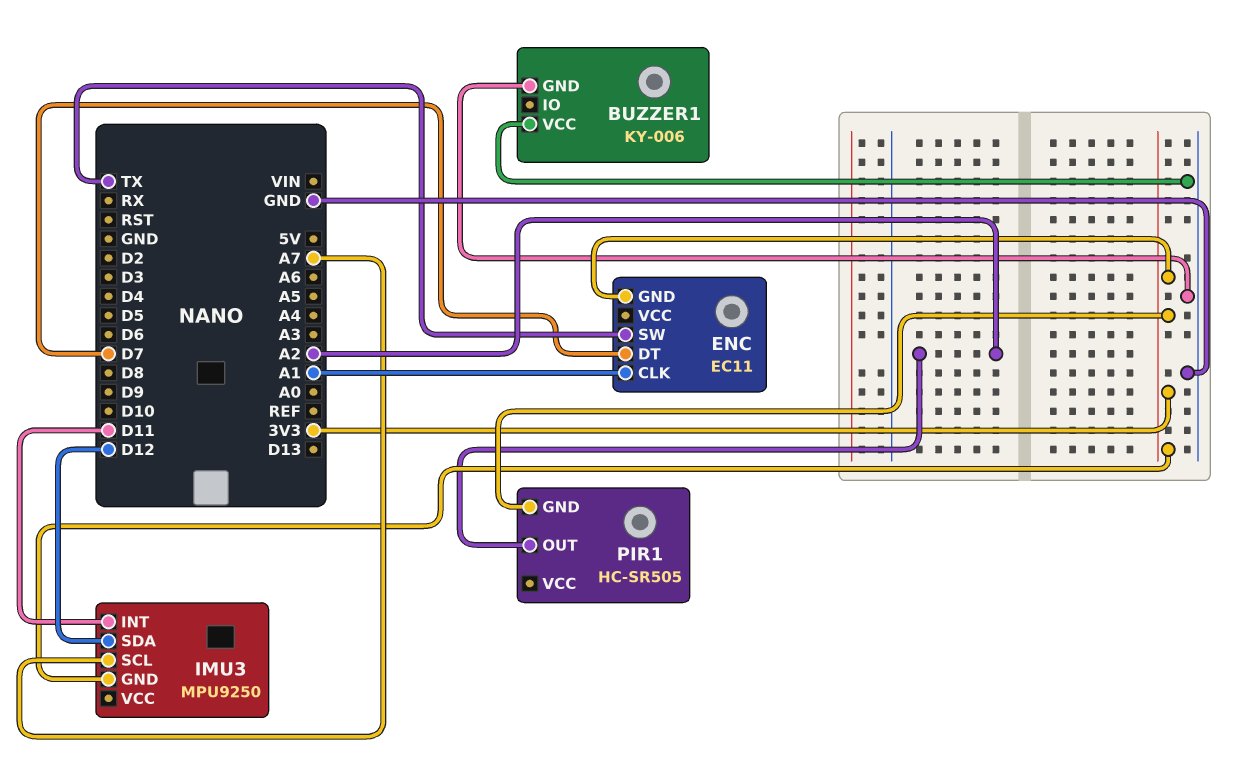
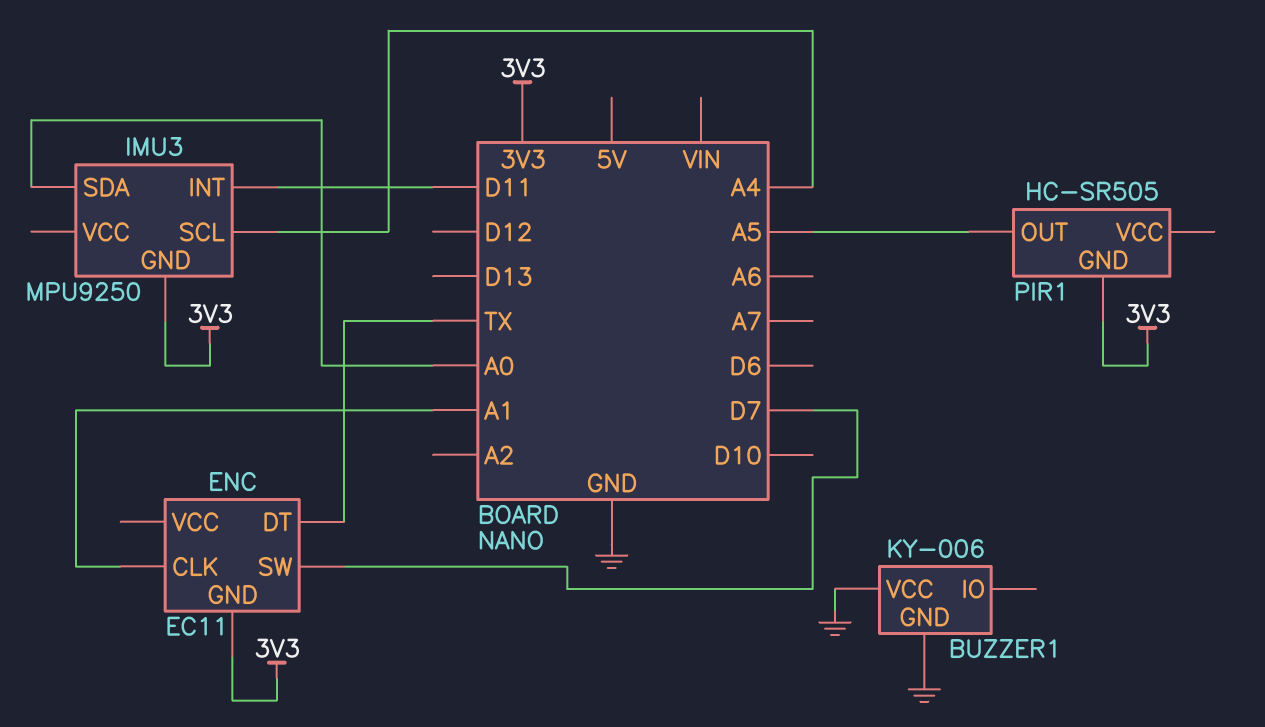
ENC pin DT: D7 -> TX
ENC pin SW: TX -> D7
IMU3 pin SCL: A7 -> A4
IMU3 pin SDA: D12 -> A0
PIR1 pin OUT: A2 -> A5

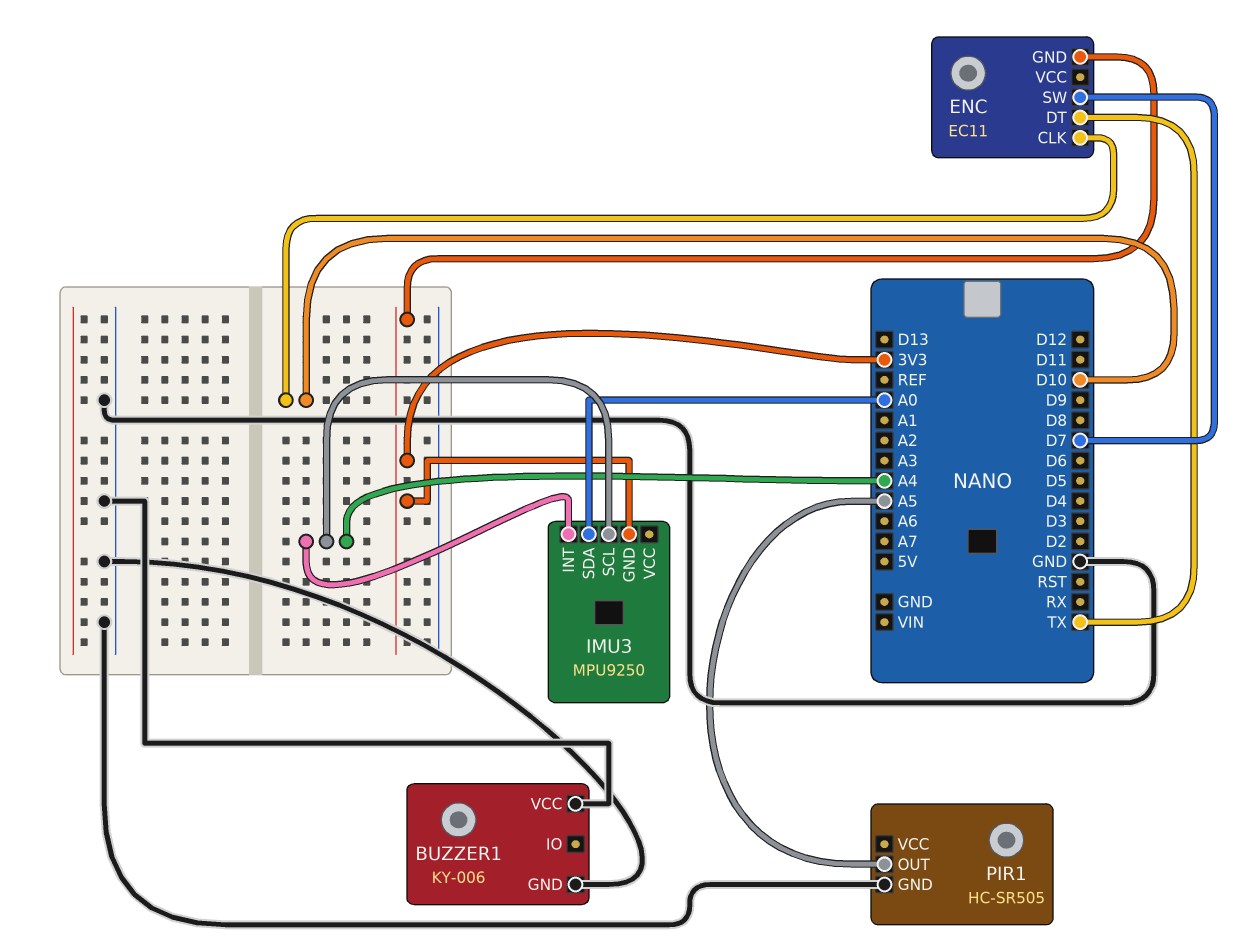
ENC pin CLK: A1 -> D10
IMU3 pin INT: D11 -> A4
PIR1 pin GND: 3V3 -> GND

